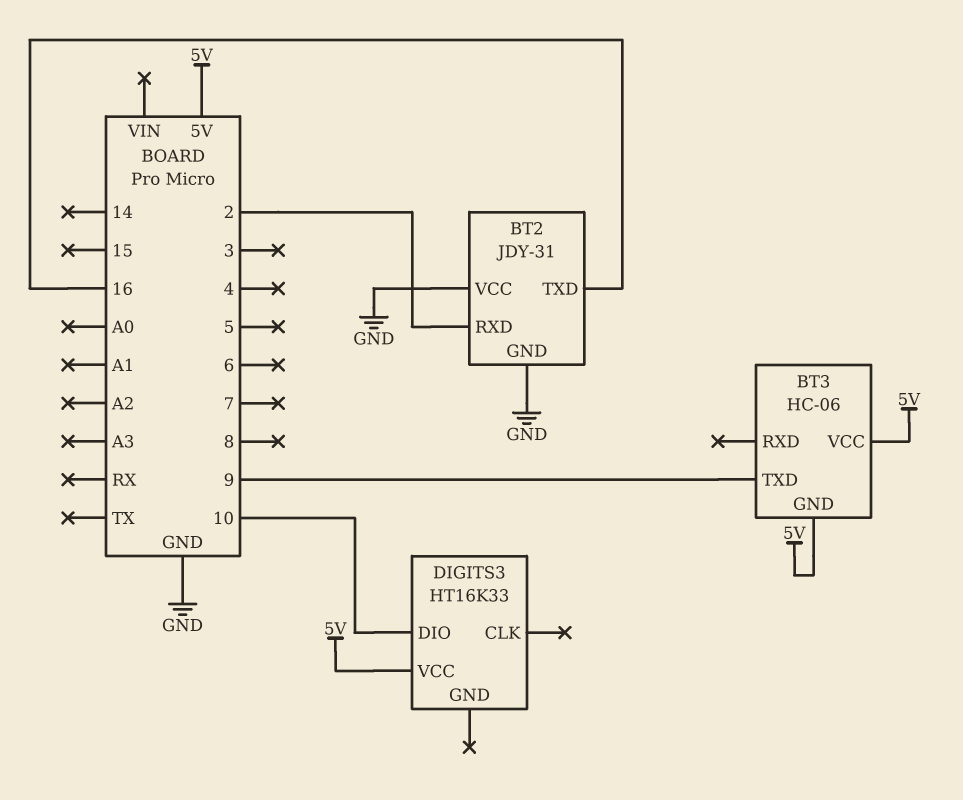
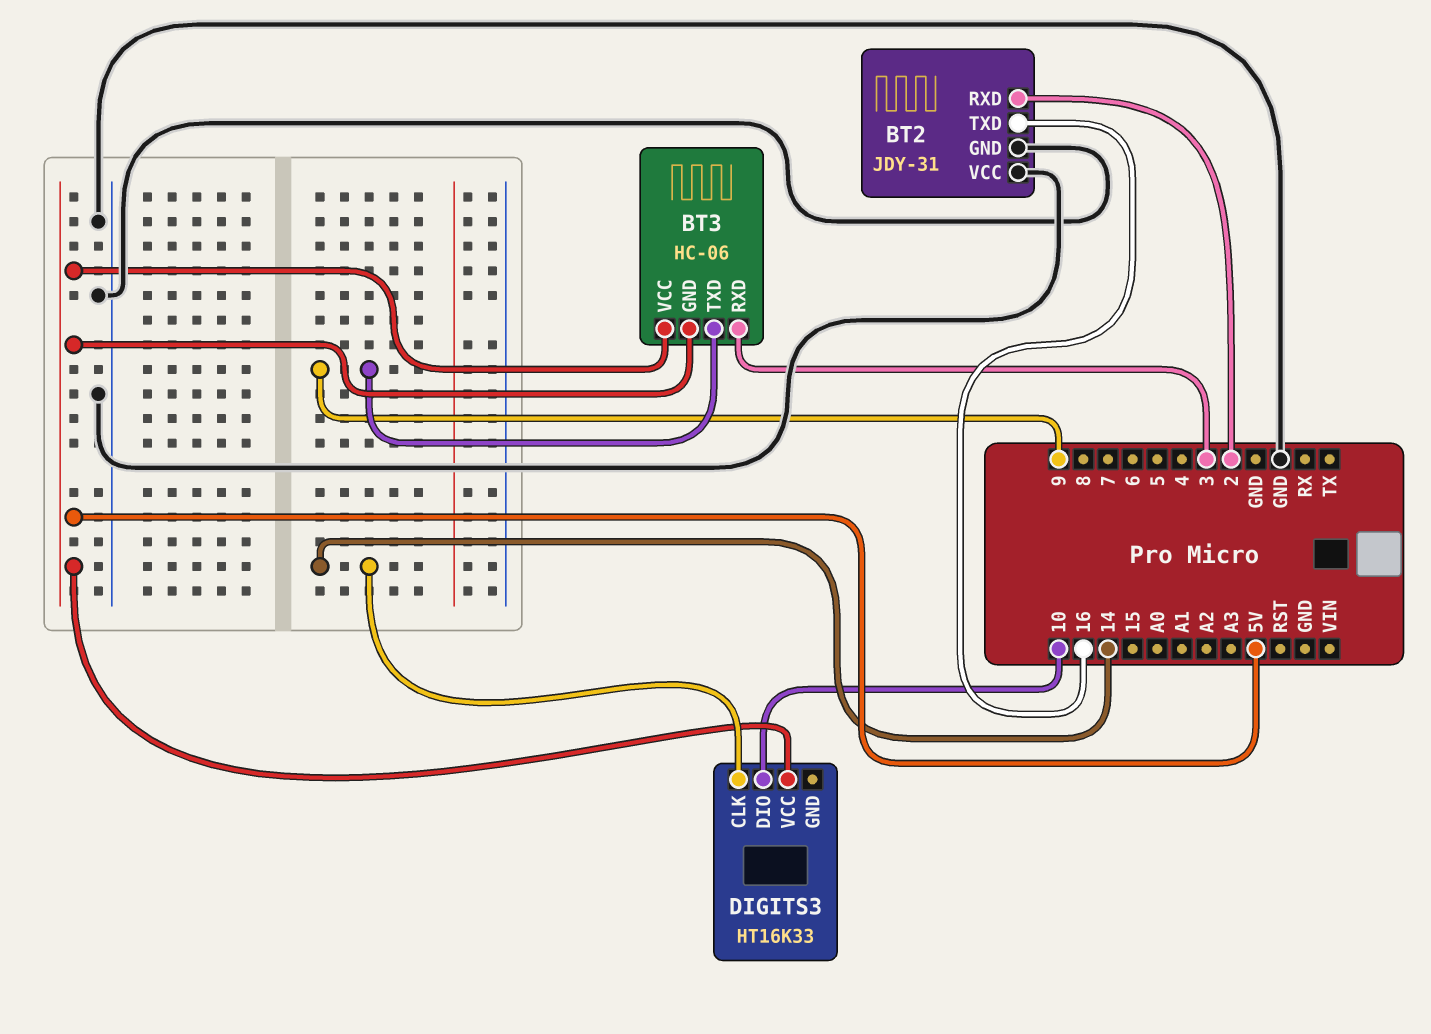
BT3 pin RXD: none -> 3
DIGITS3 pin CLK: none -> 14

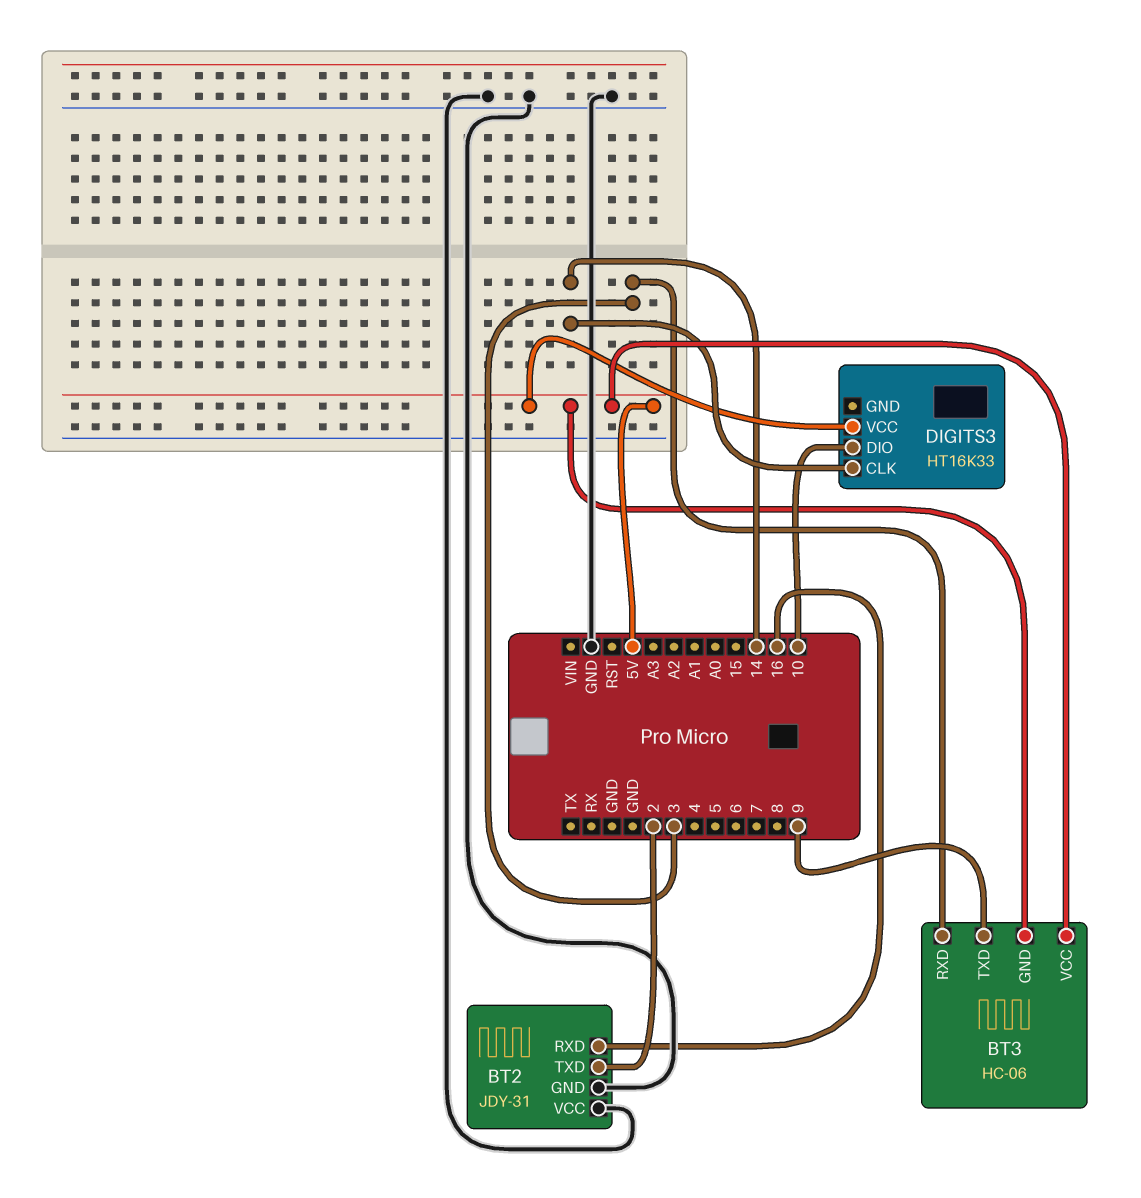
BT2 pin RXD: 2 -> 16
BT2 pin TXD: 16 -> 2

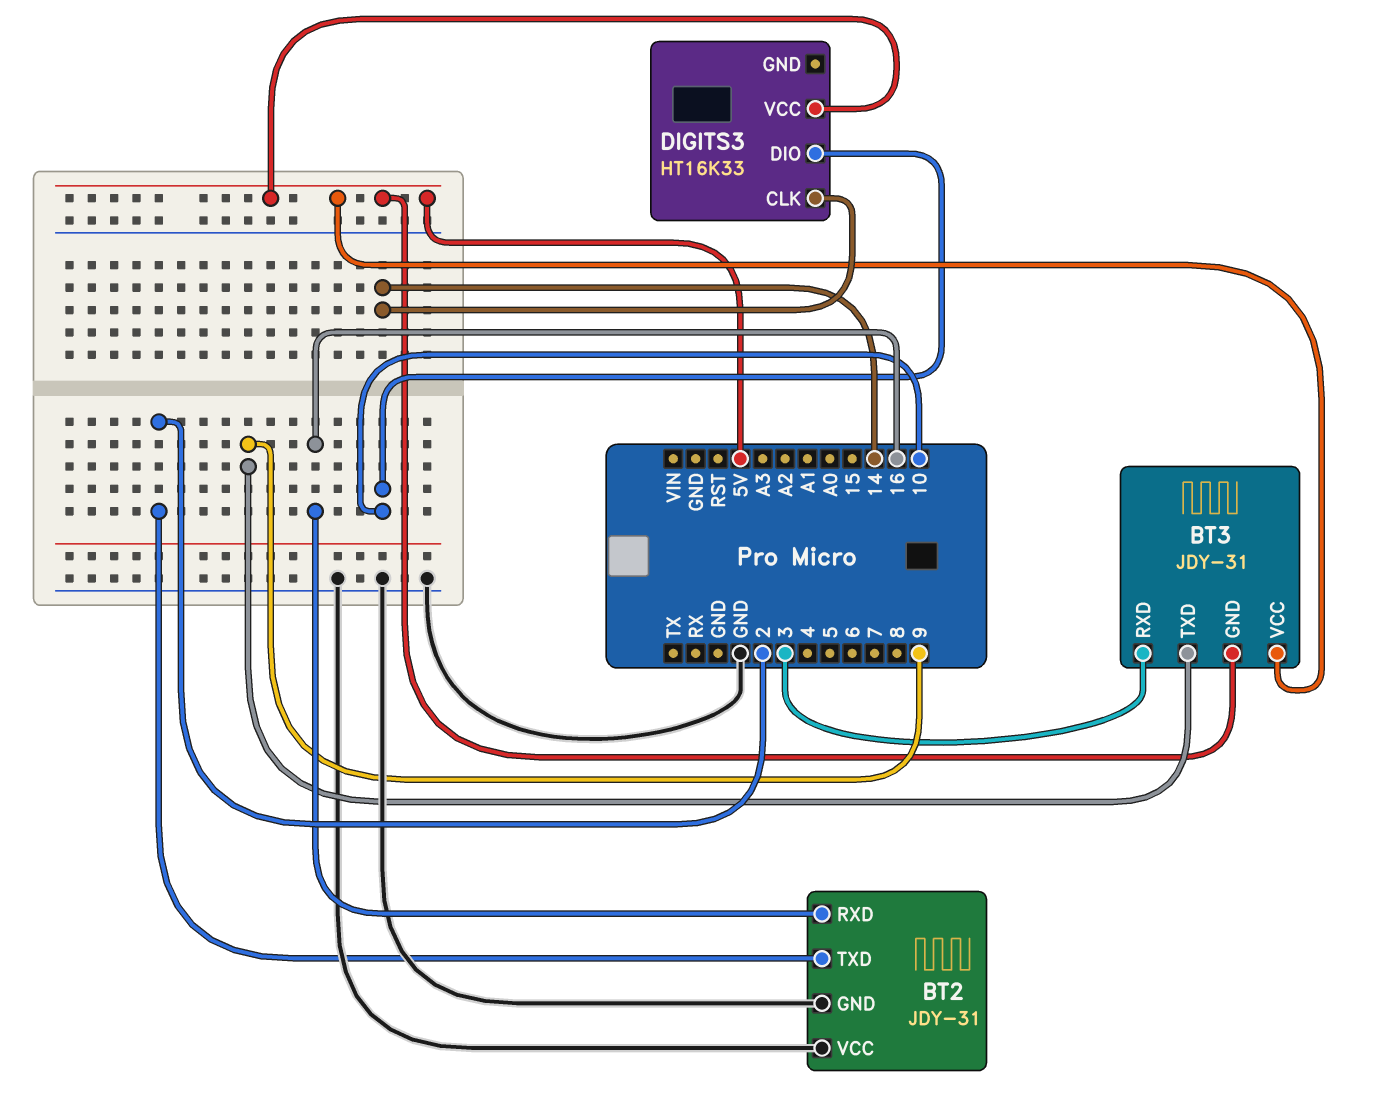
BT3: HC-06 -> JDY-31

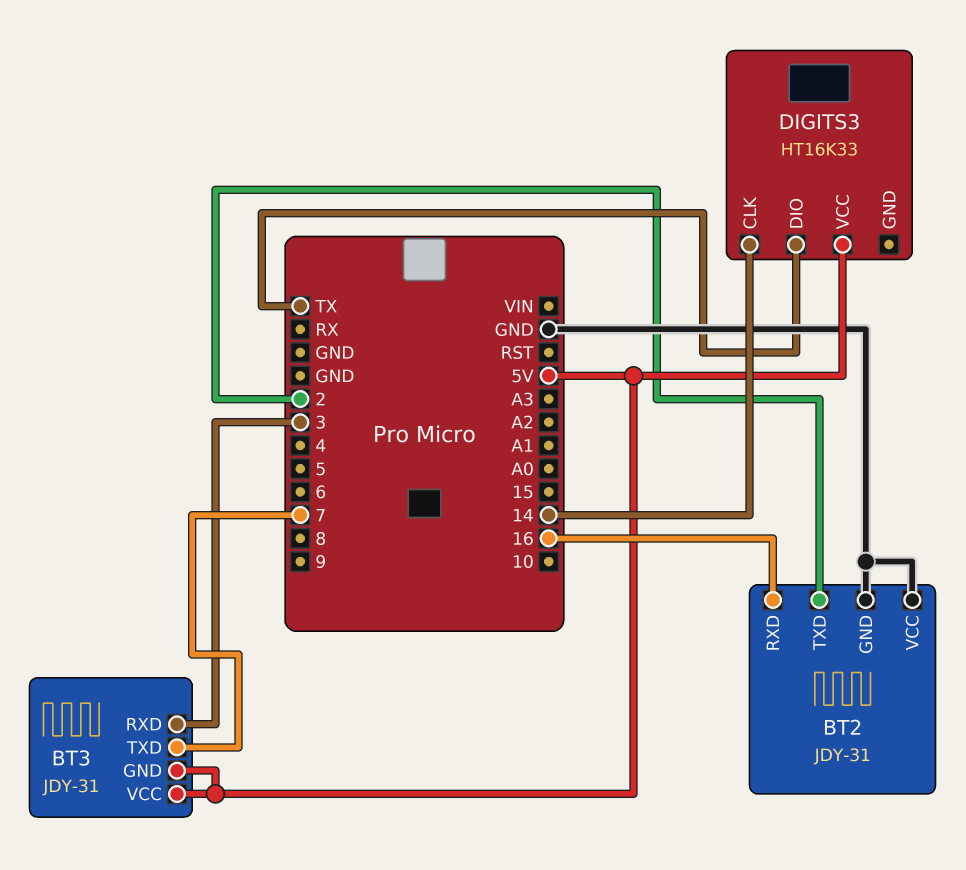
BT3 pin TXD: 9 -> 7
DIGITS3 pin DIO: 10 -> TX

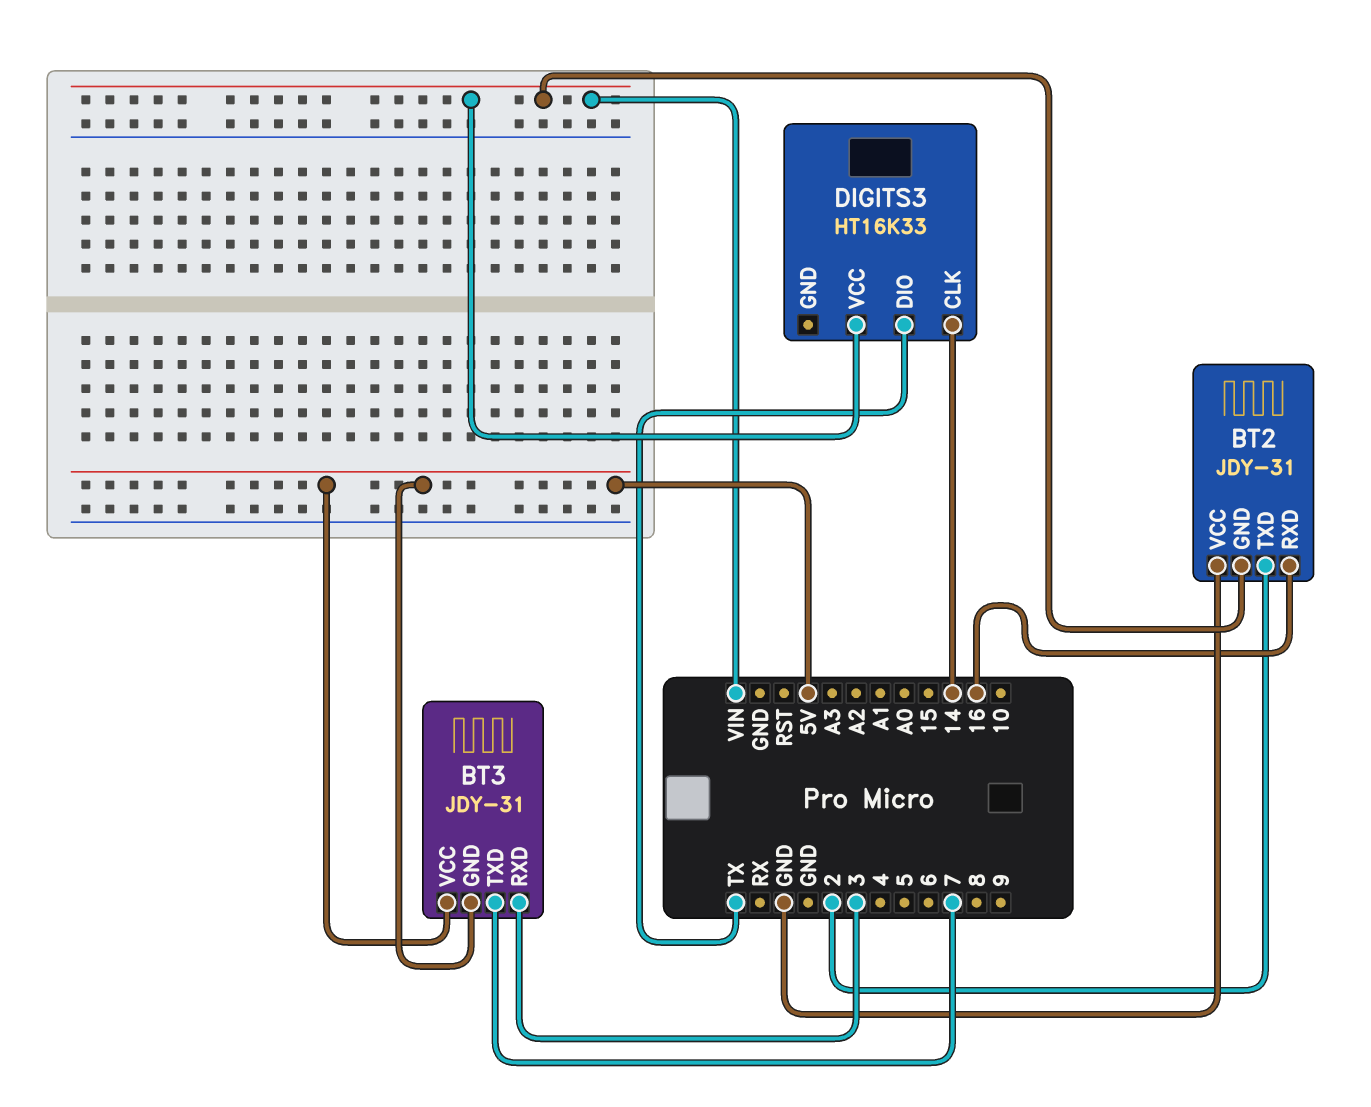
BT2 pin GND: GND -> VIN
DIGITS3 pin VCC: 5V -> VIN

